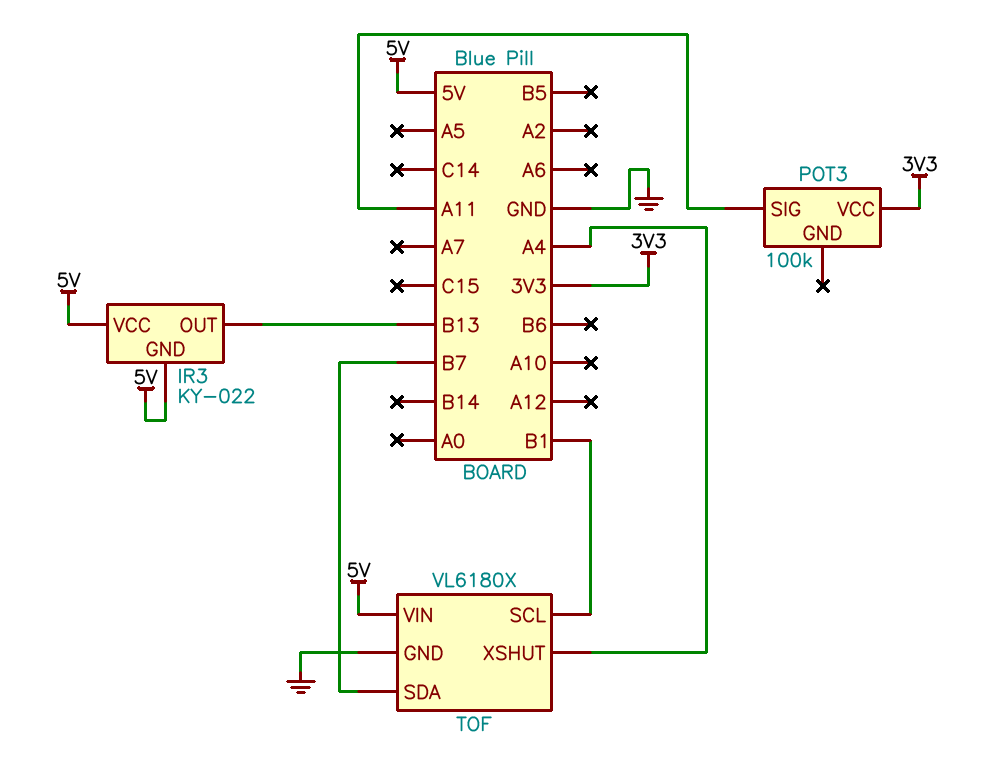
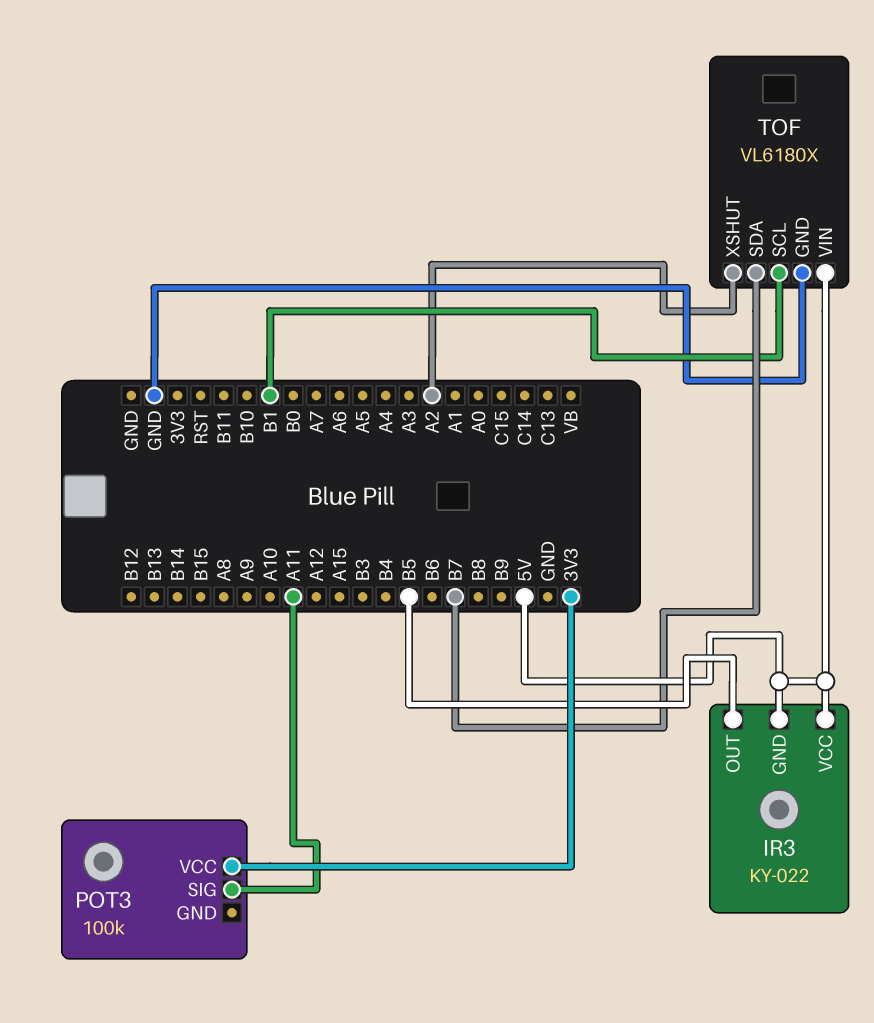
IR3 pin OUT: B13 -> B5
TOF pin XSHUT: A4 -> A2

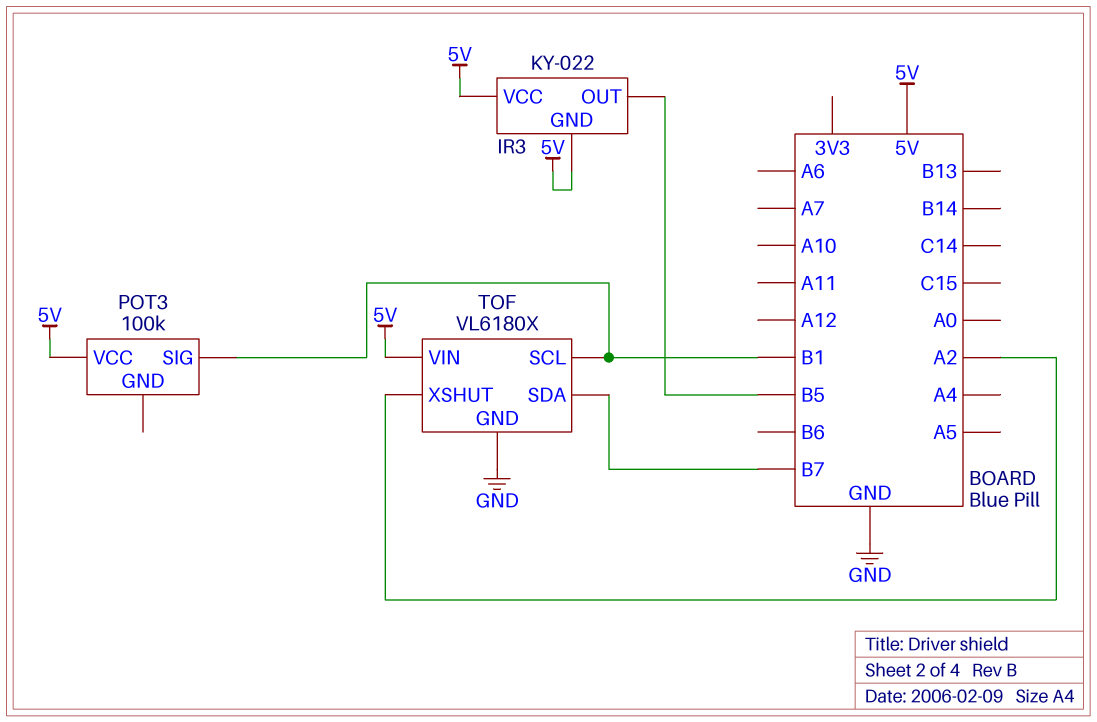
POT3 pin SIG: A11 -> B1
POT3 pin VCC: 3V3 -> 5V

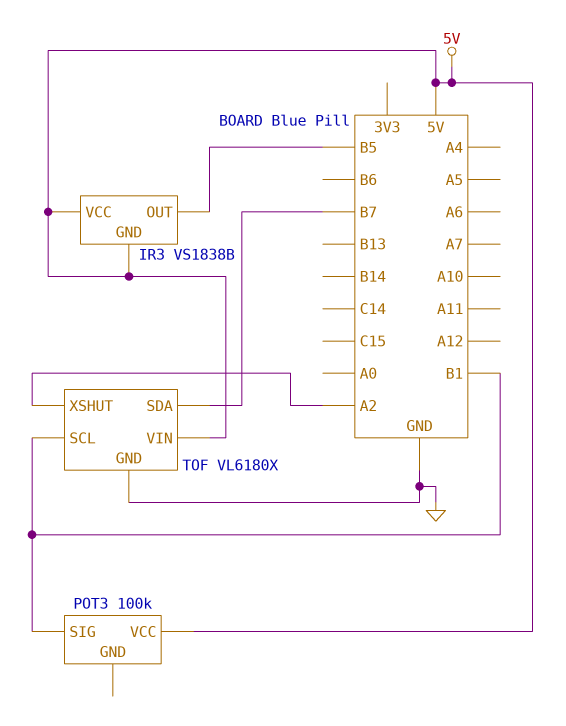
IR3: KY-022 -> VS1838B

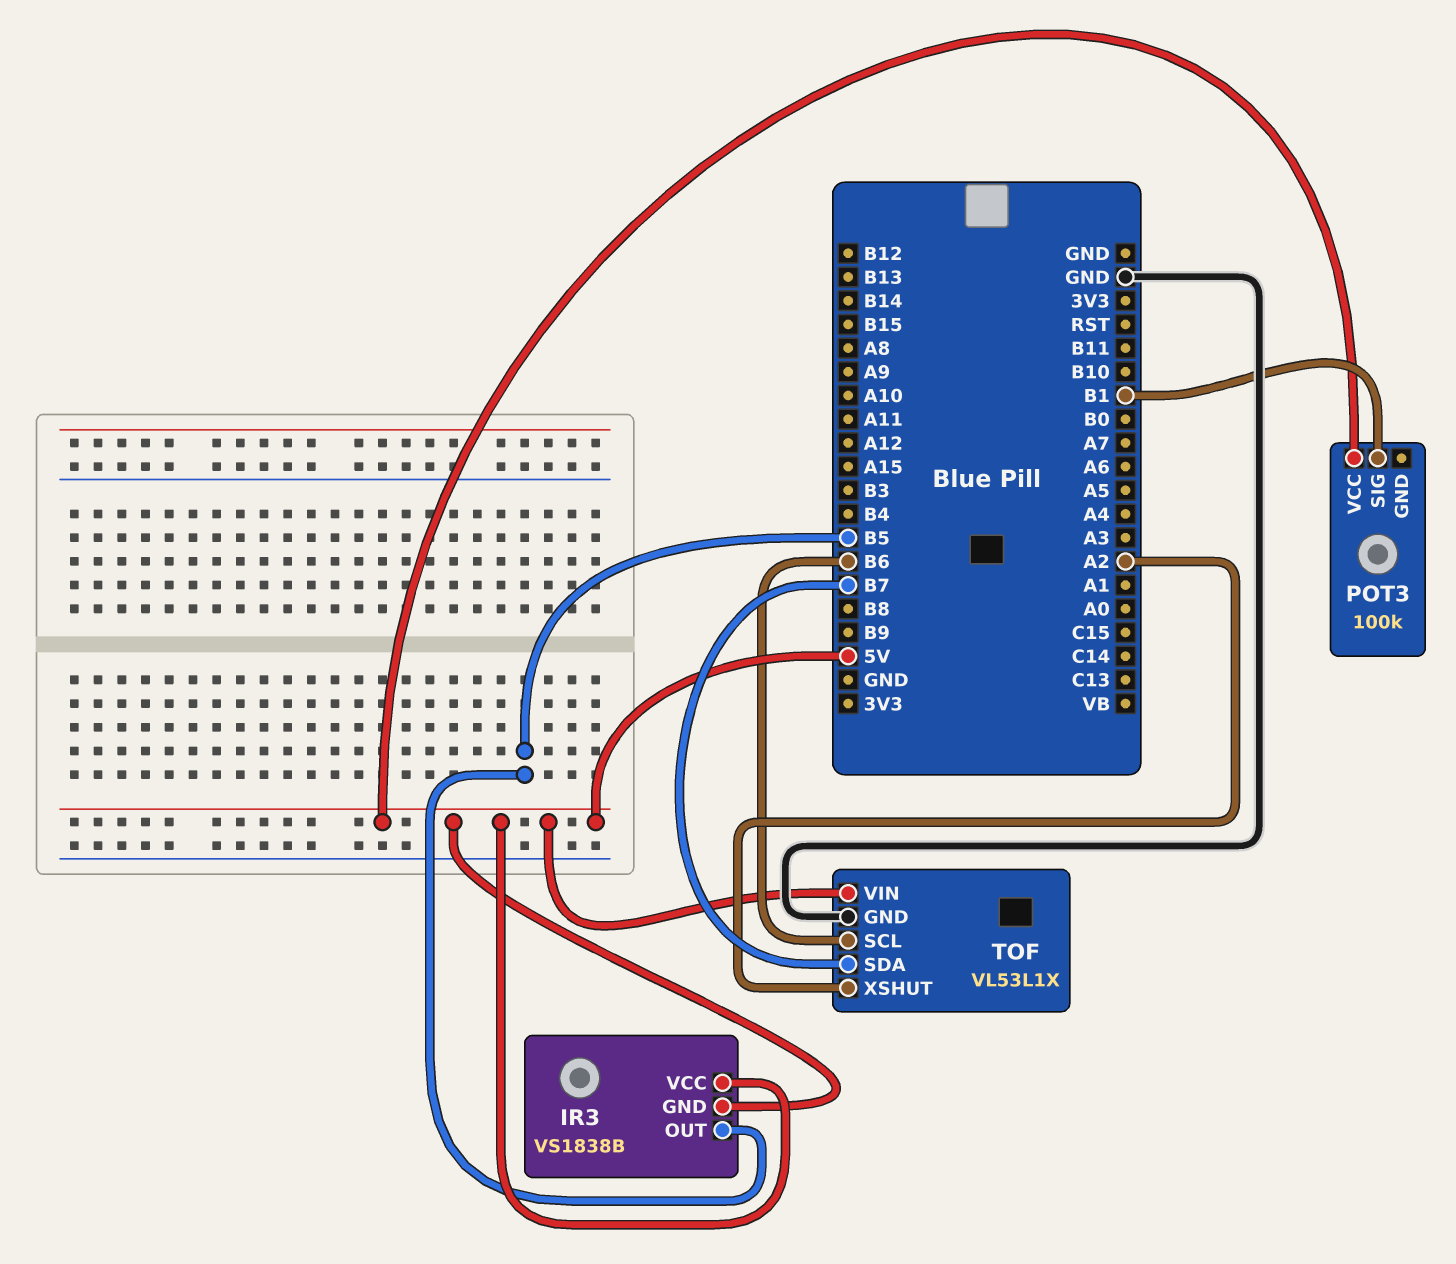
TOF: VL6180X -> VL53L1X
TOF pin SCL: B1 -> B6

